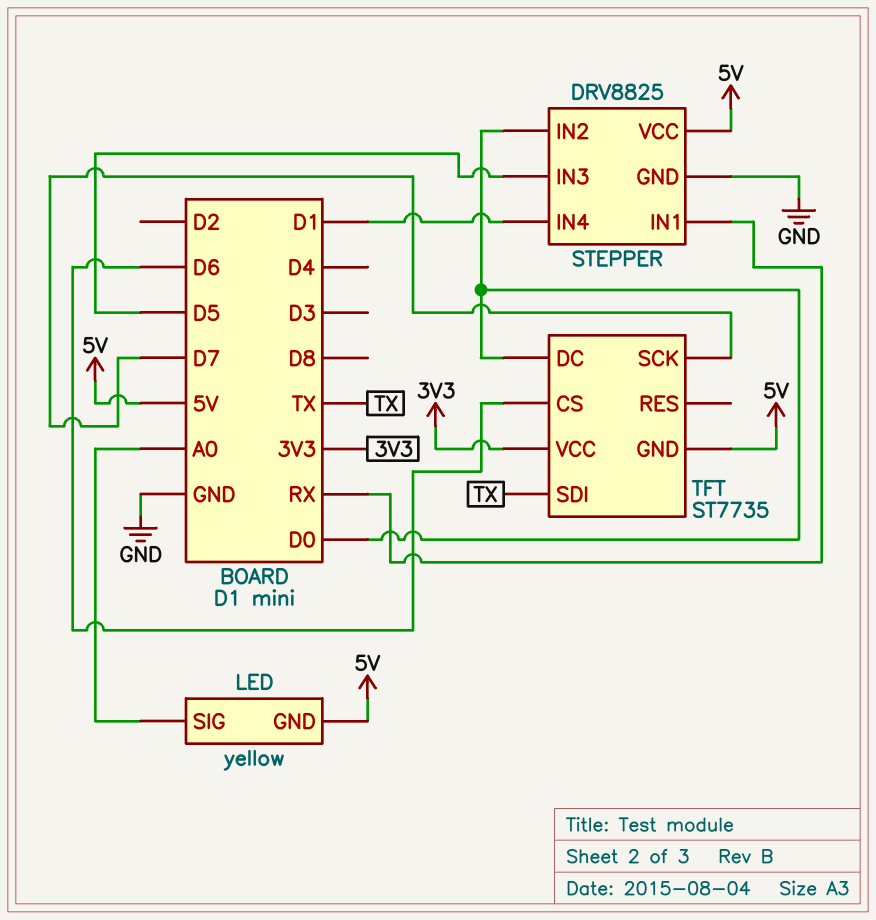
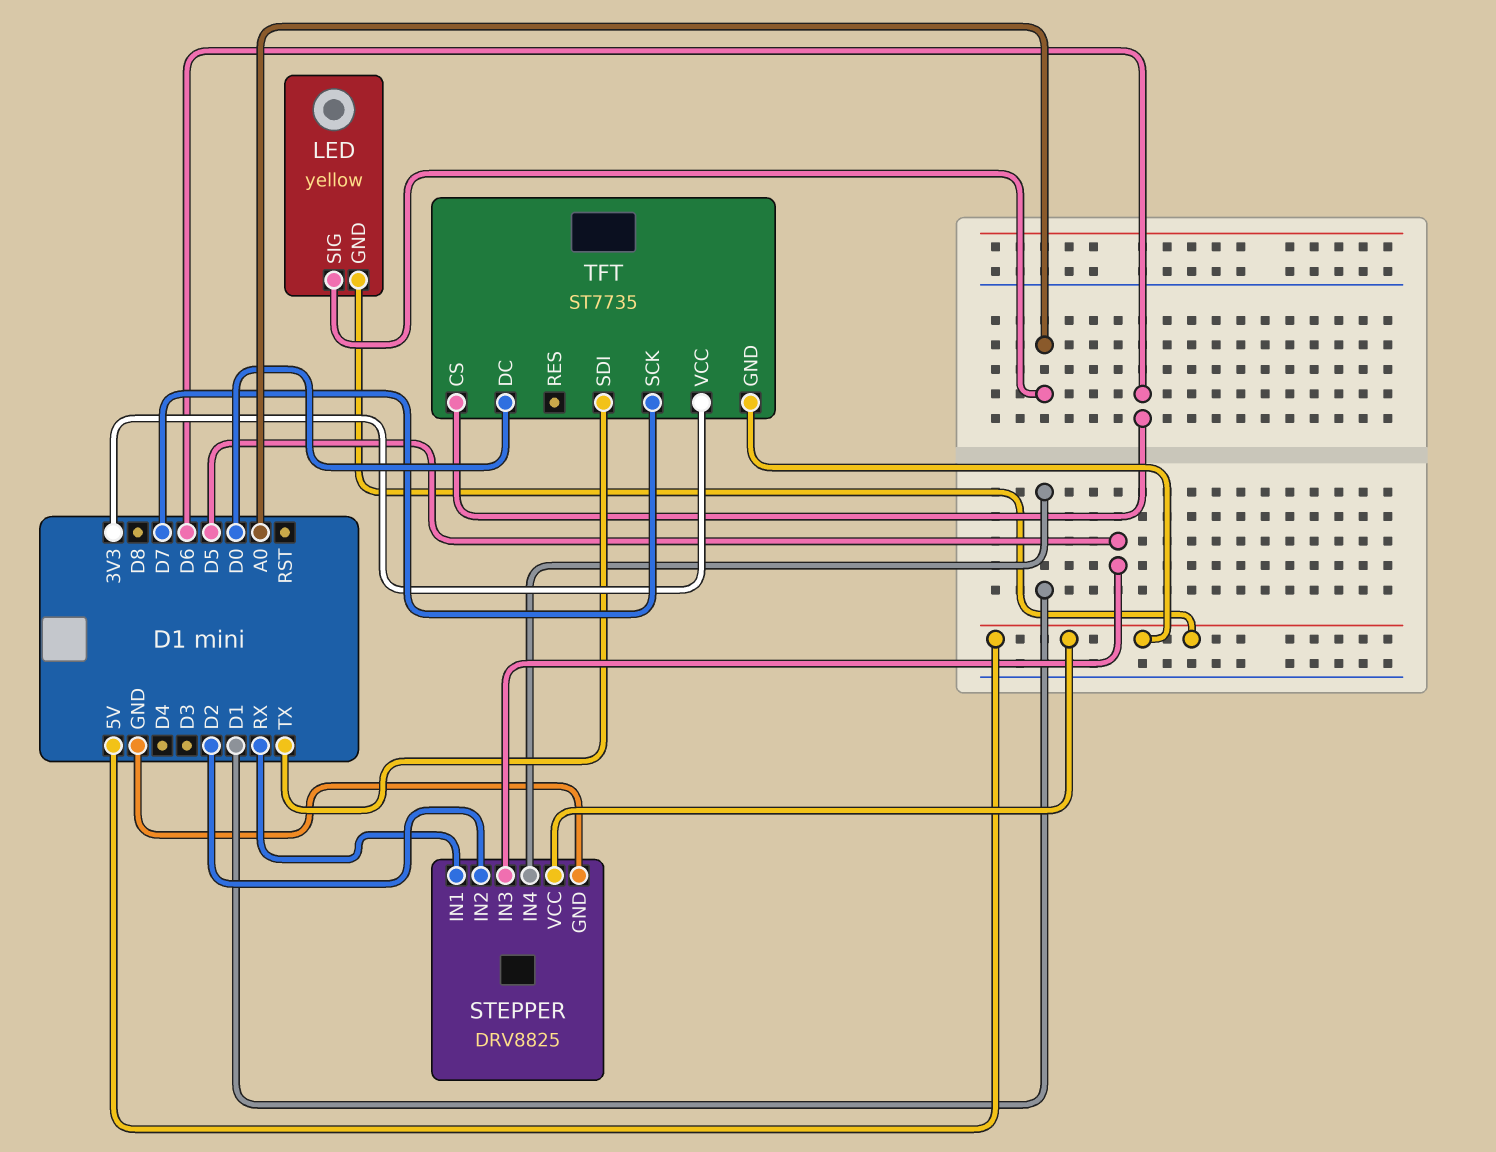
STEPPER pin IN2: D0 -> D2

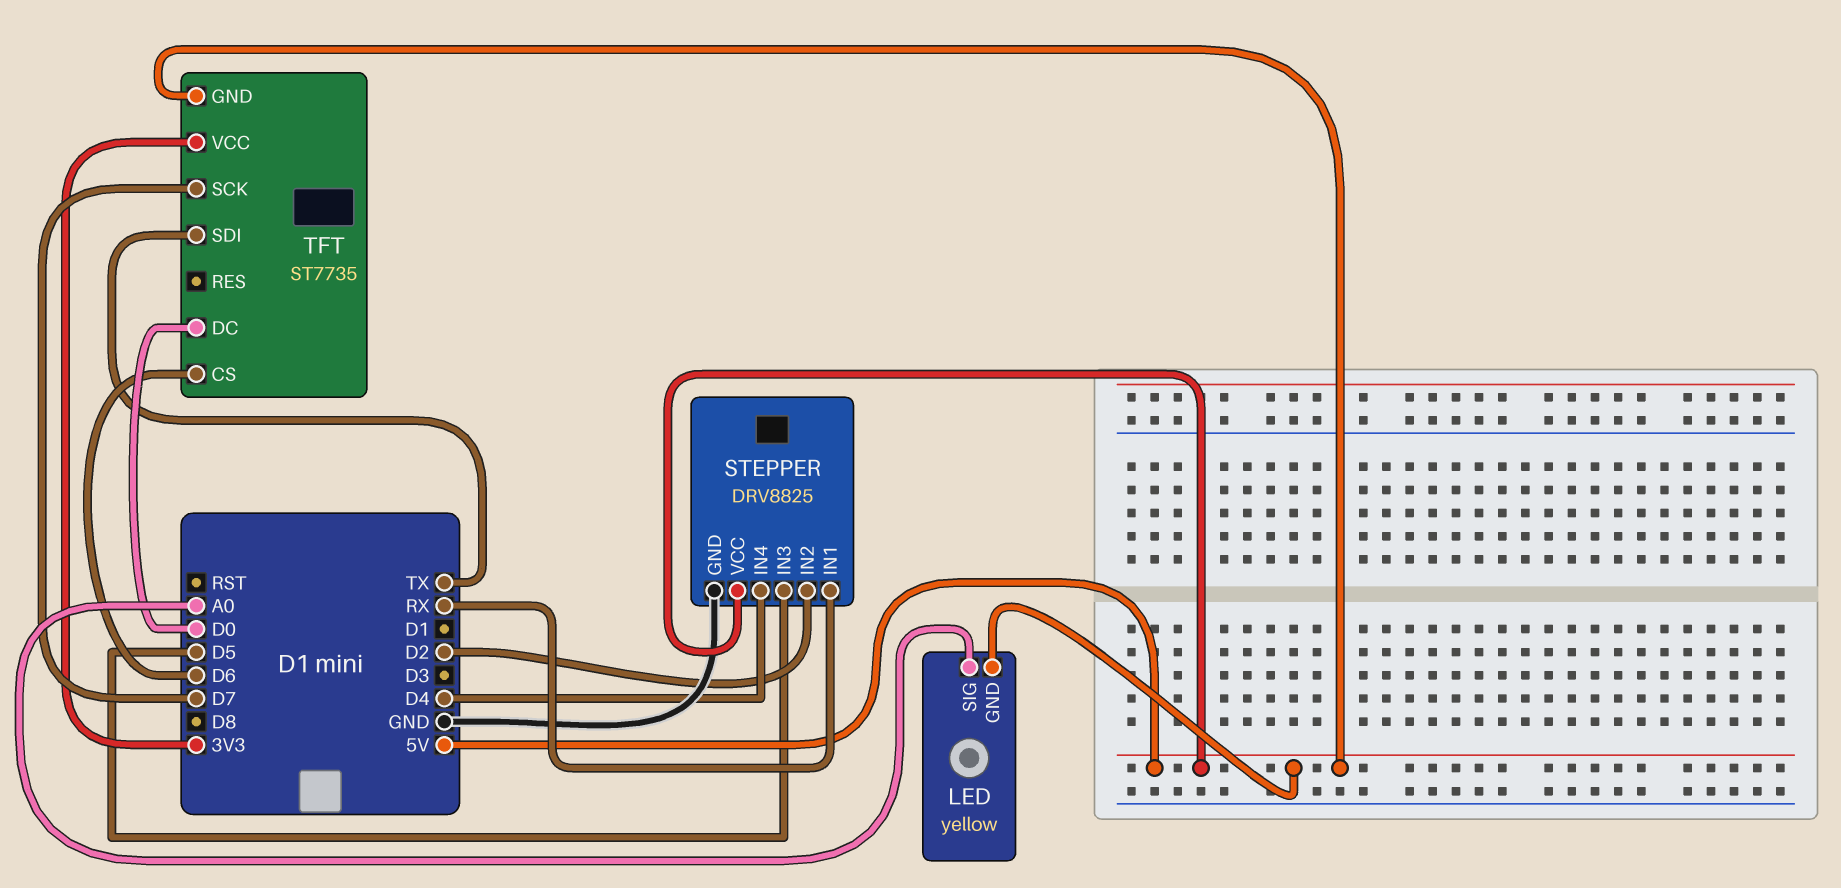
STEPPER pin IN4: D1 -> D4

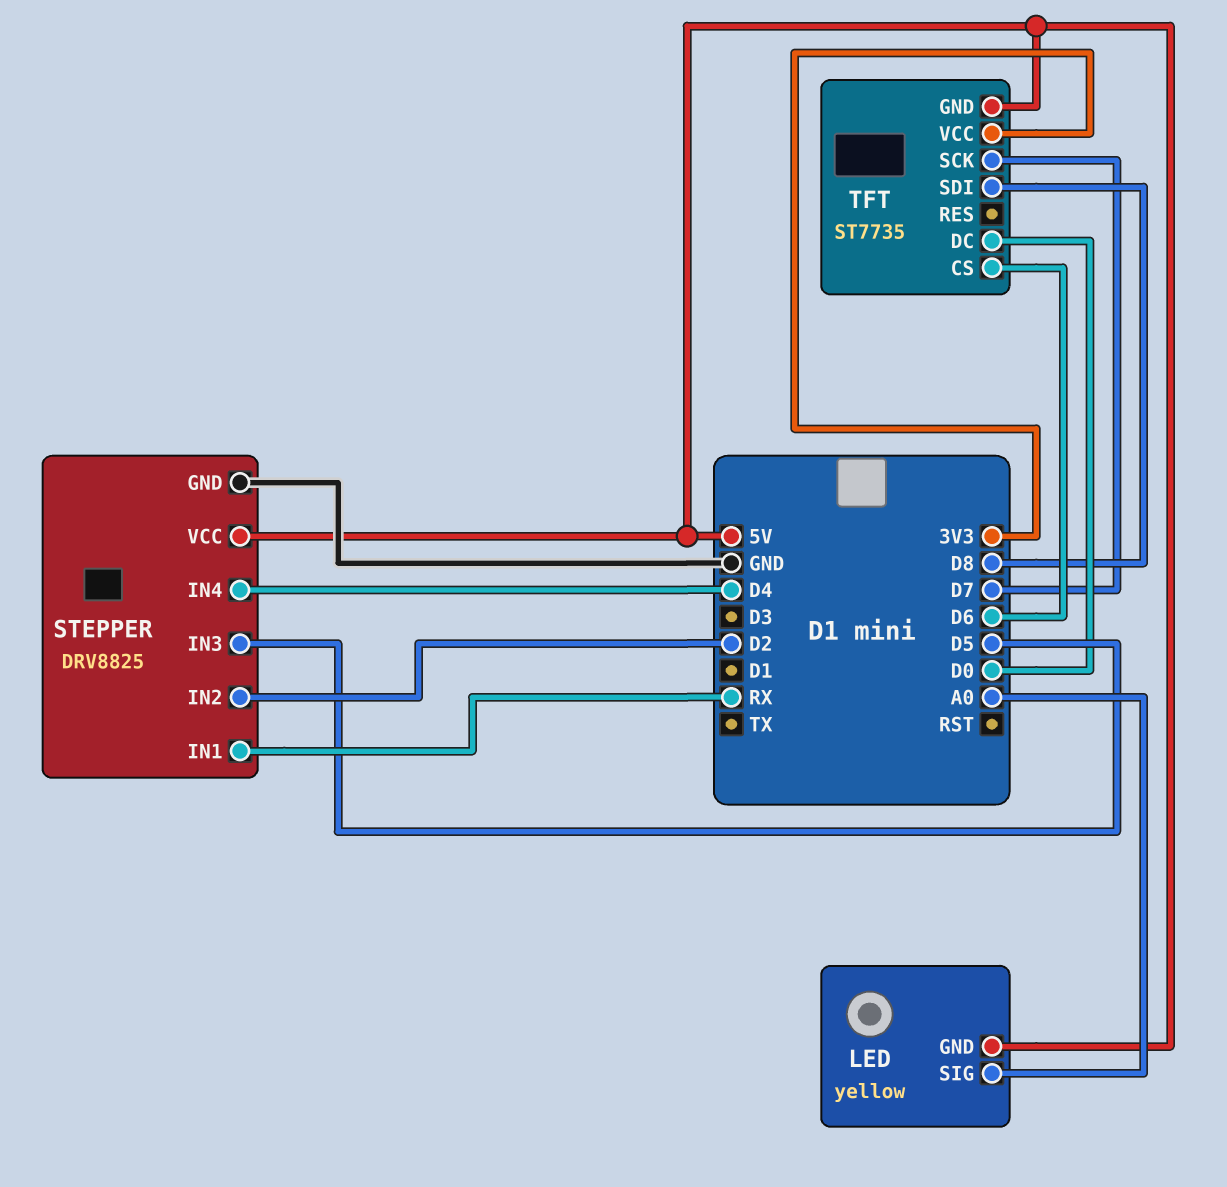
TFT pin SDI: TX -> D8

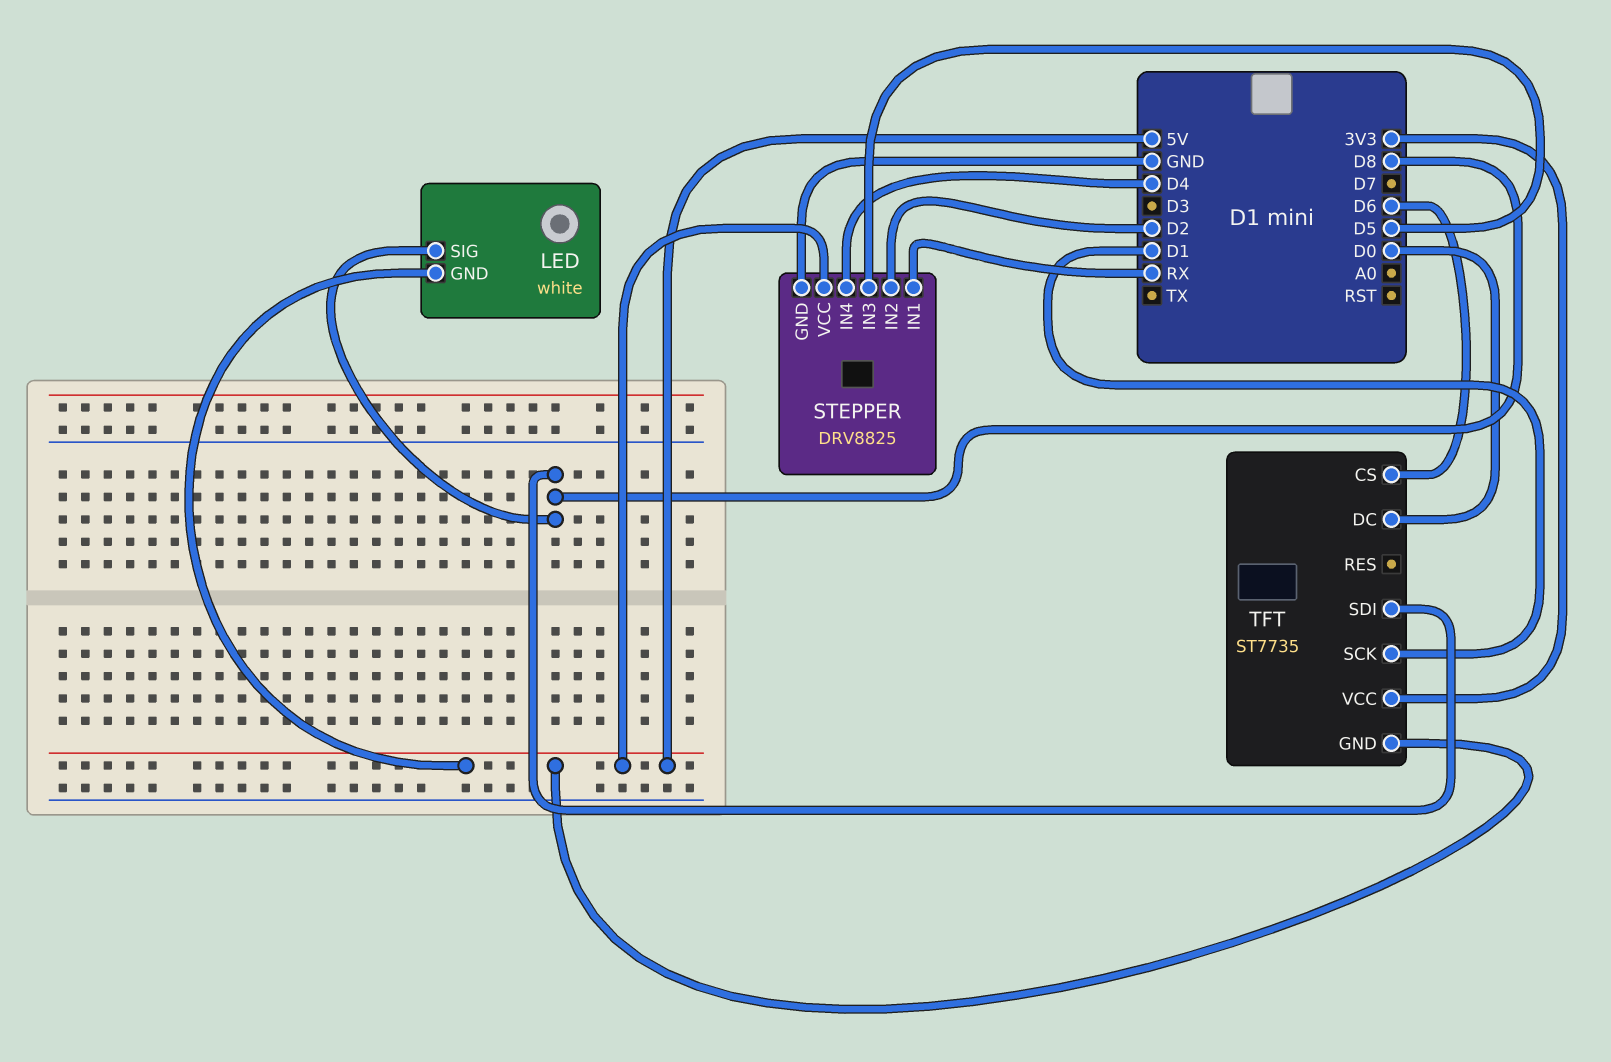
LED: yellow -> white
LED pin SIG: A0 -> D8
TFT pin SCK: D7 -> D1

